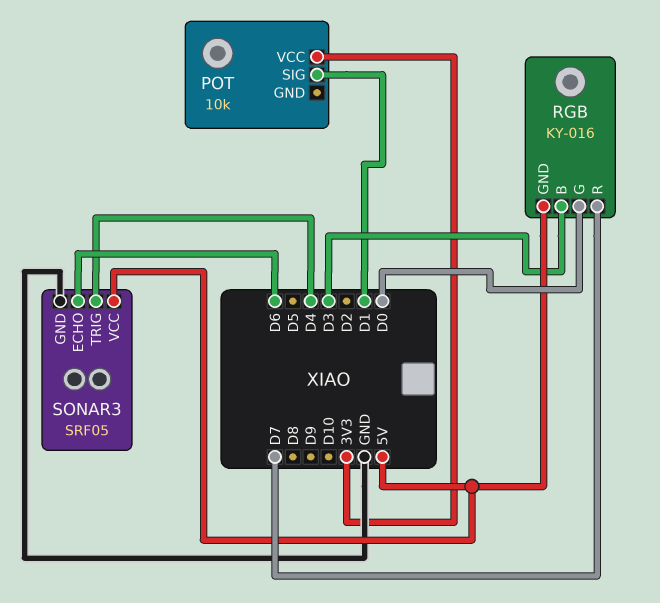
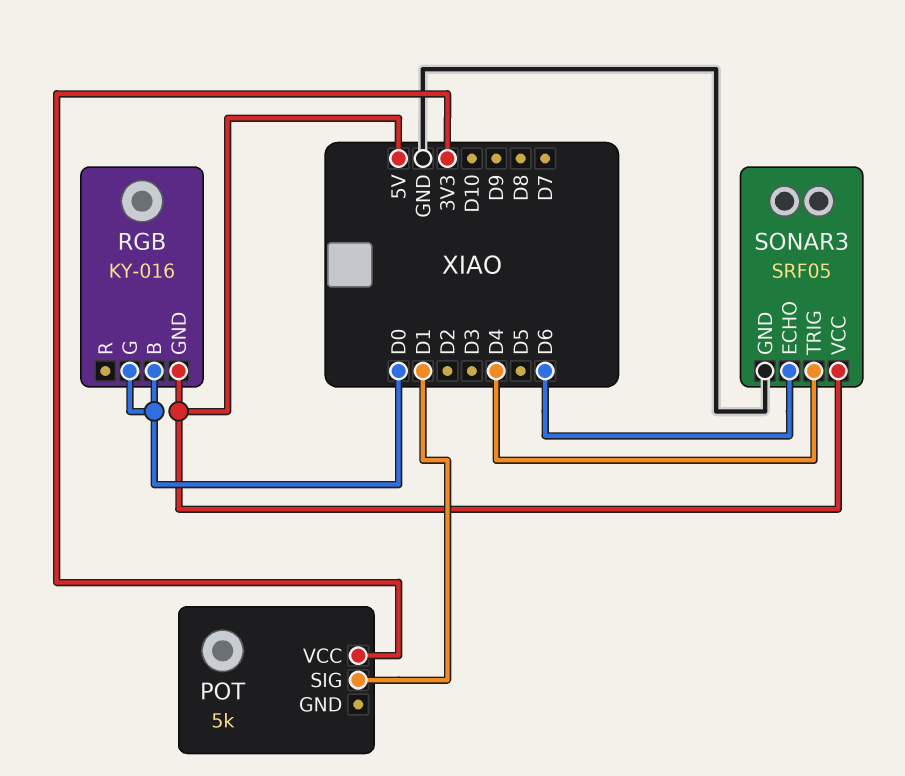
POT: 10k -> 5k
RGB pin B: D3 -> D0
RGB pin R: D7 -> none

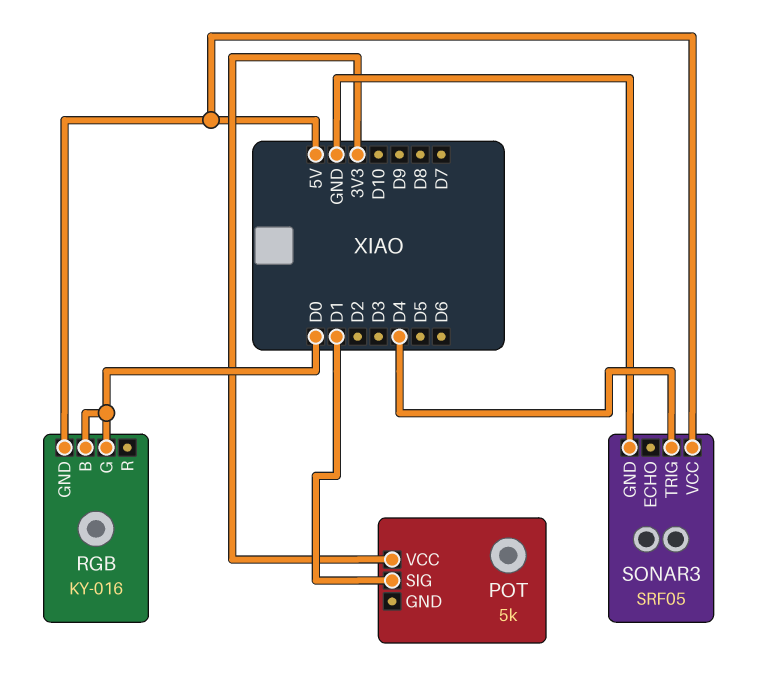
SONAR3 pin ECHO: D6 -> none

